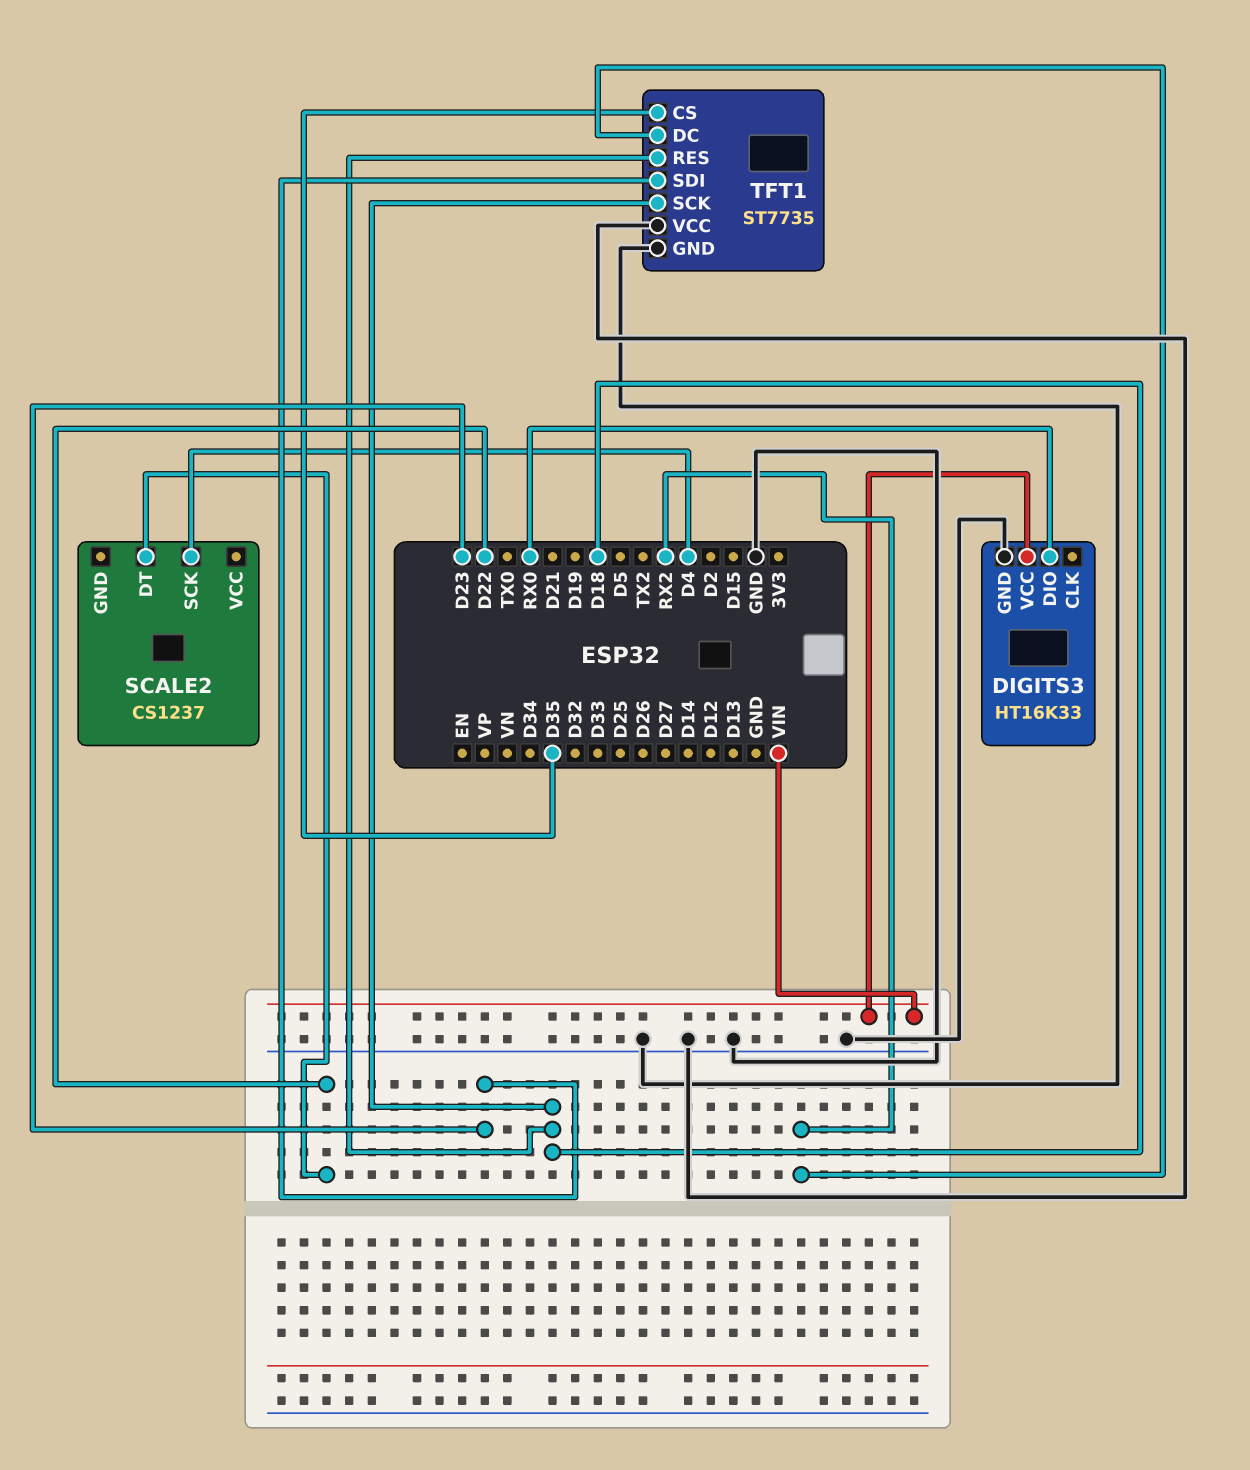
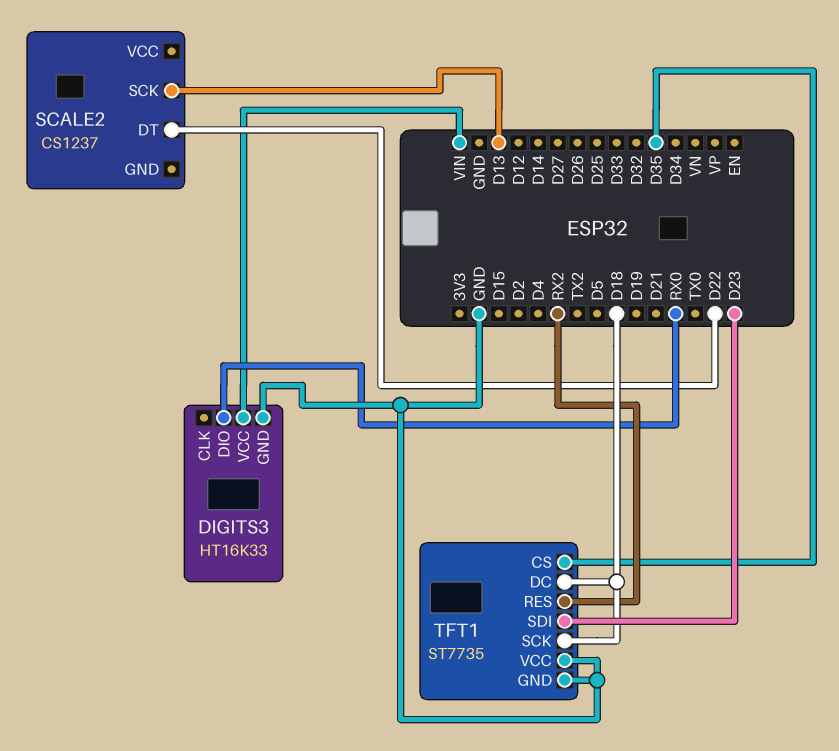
SCALE2 pin SCK: D4 -> D13
TFT1 pin DC: RX2 -> D18
TFT1 pin RES: D18 -> RX2

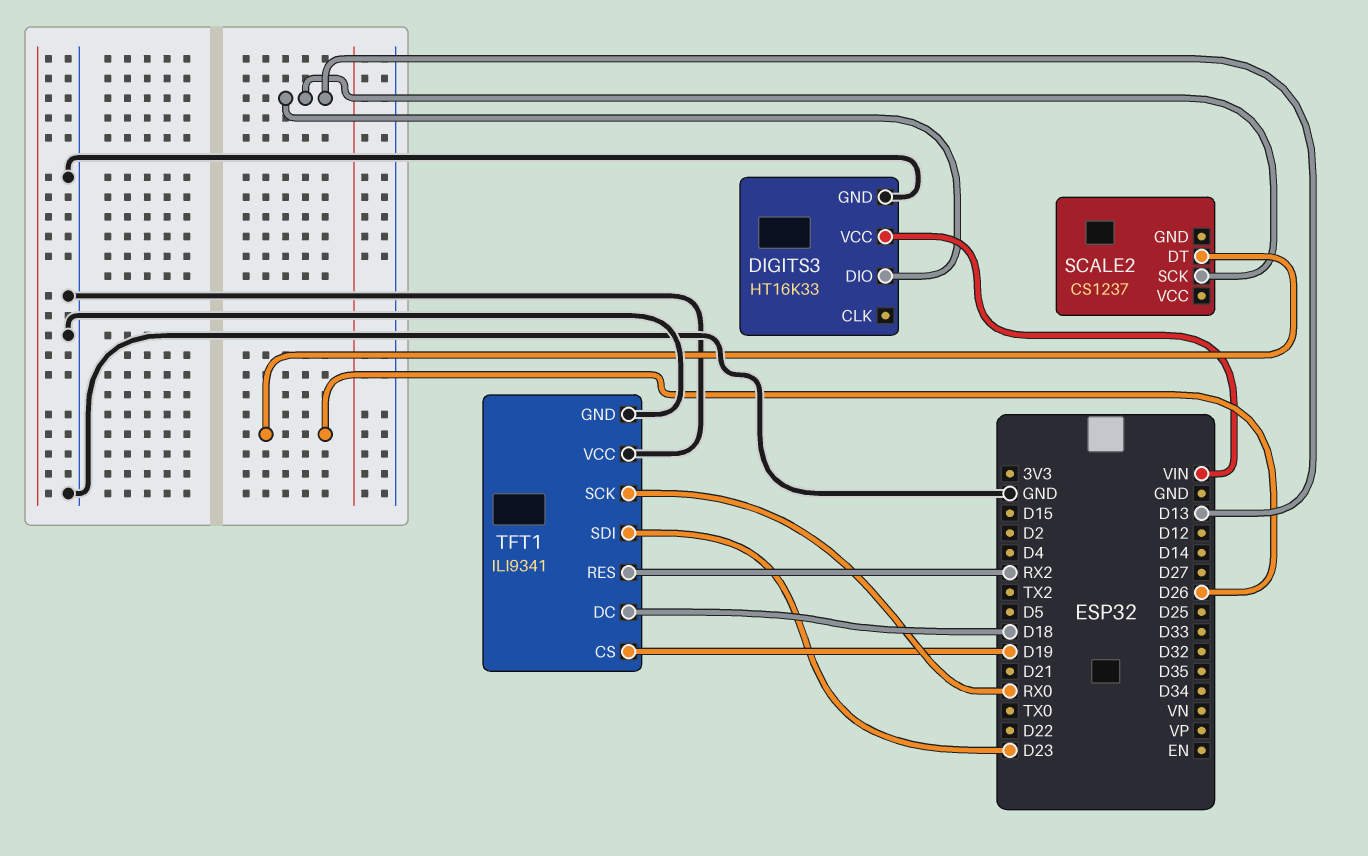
DIGITS3 pin DIO: RX0 -> D13
SCALE2 pin DT: D22 -> D26
TFT1: ST7735 -> ILI9341
TFT1 pin CS: D35 -> D19
TFT1 pin SCK: D18 -> RX0

